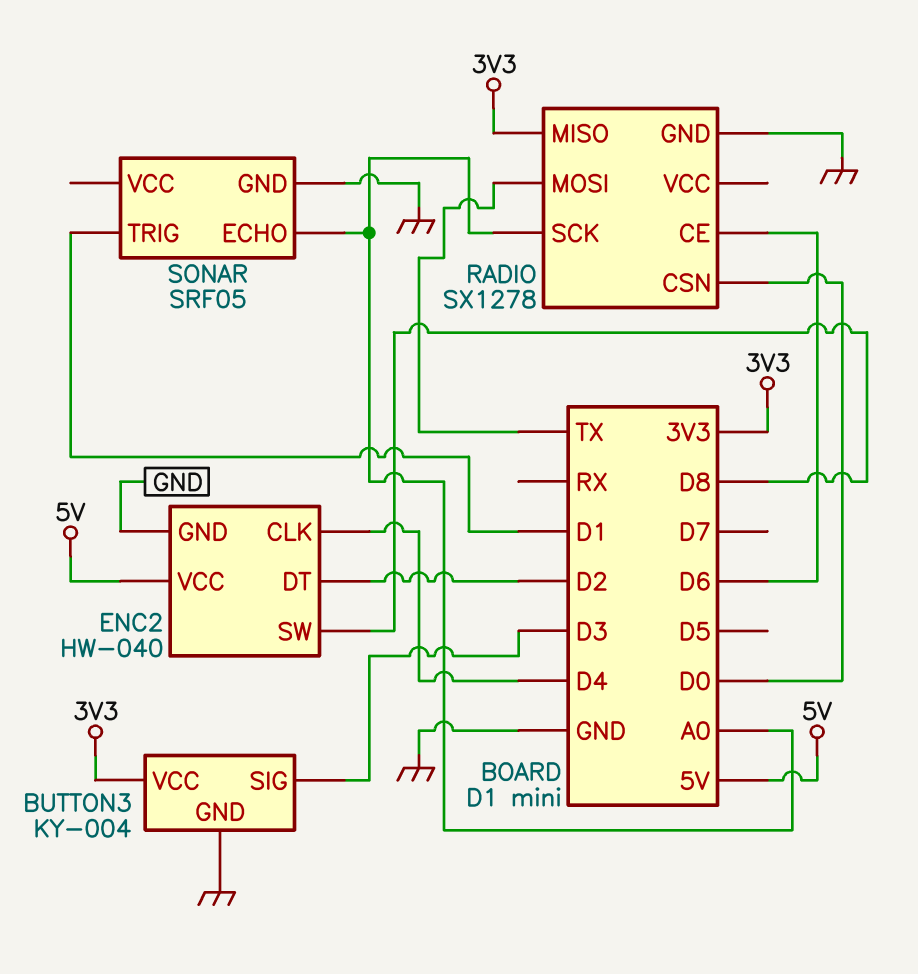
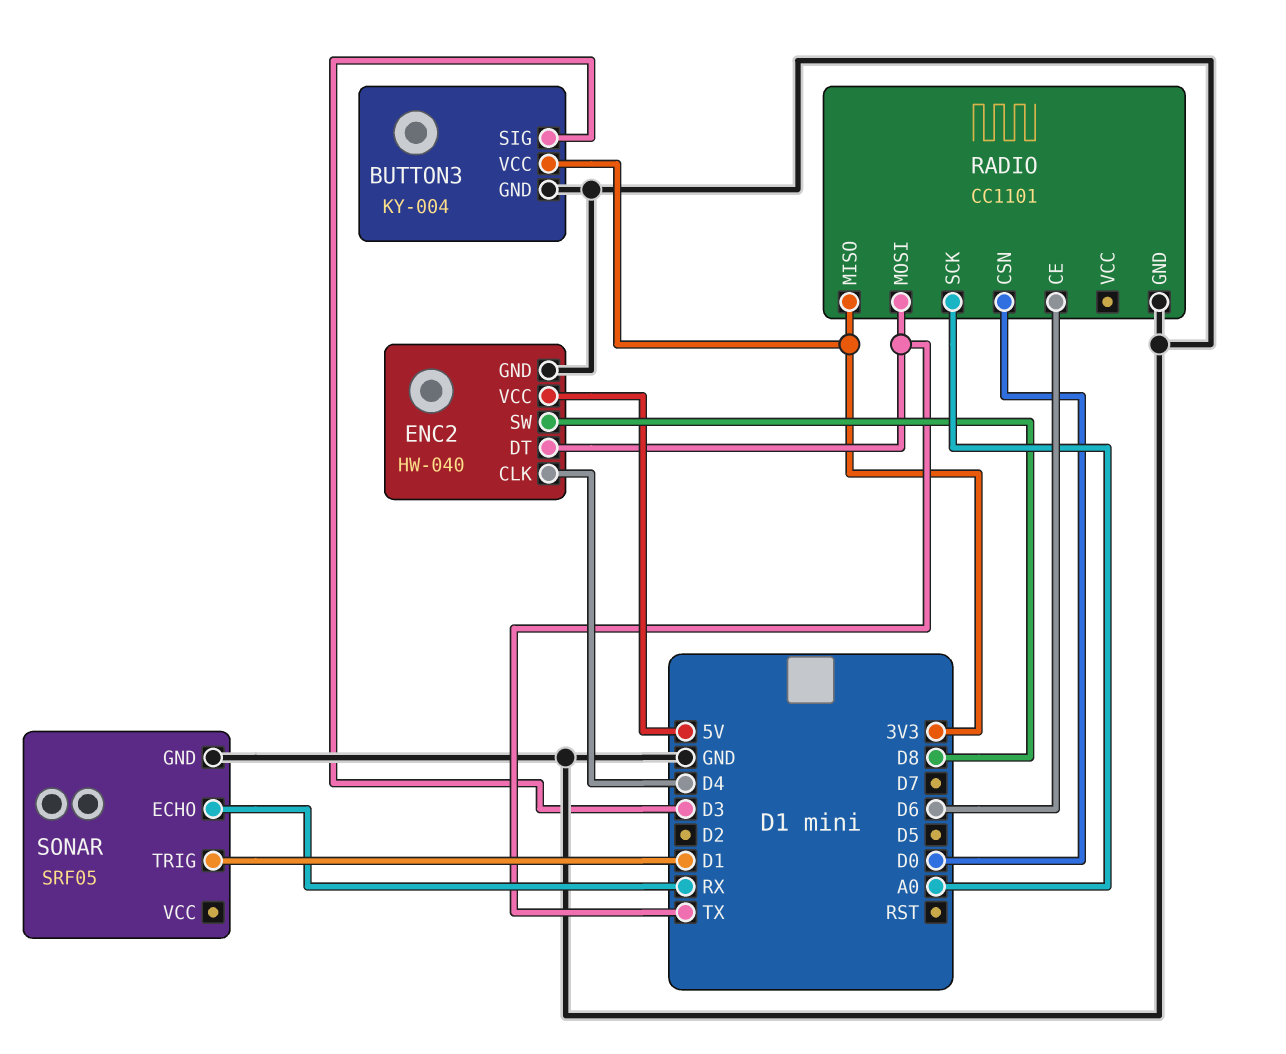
ENC2 pin DT: D2 -> TX
RADIO: SX1278 -> CC1101
SONAR pin ECHO: A0 -> RX

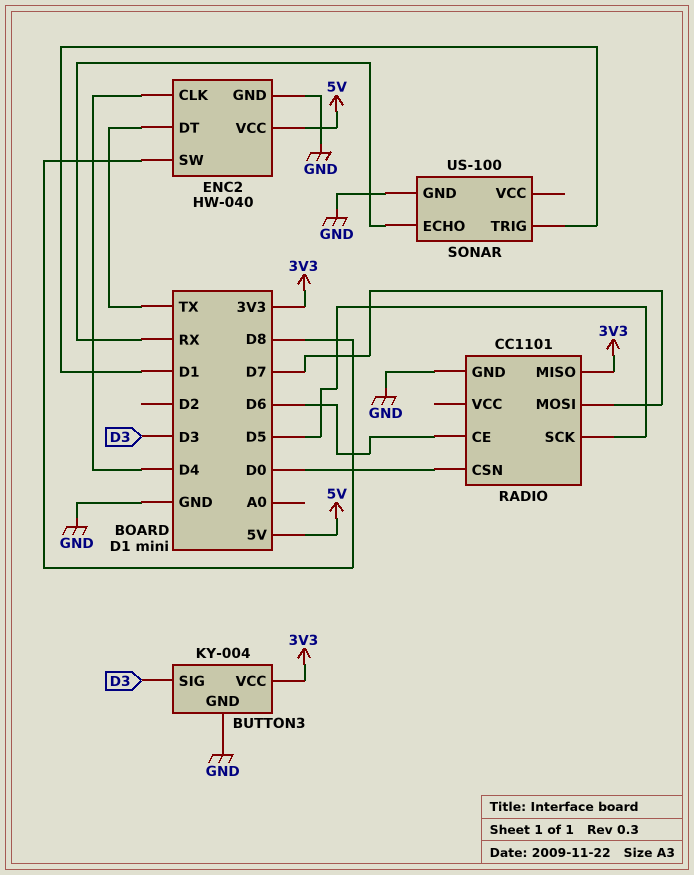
RADIO pin MOSI: TX -> D7
RADIO pin SCK: A0 -> D5
SONAR: SRF05 -> US-100

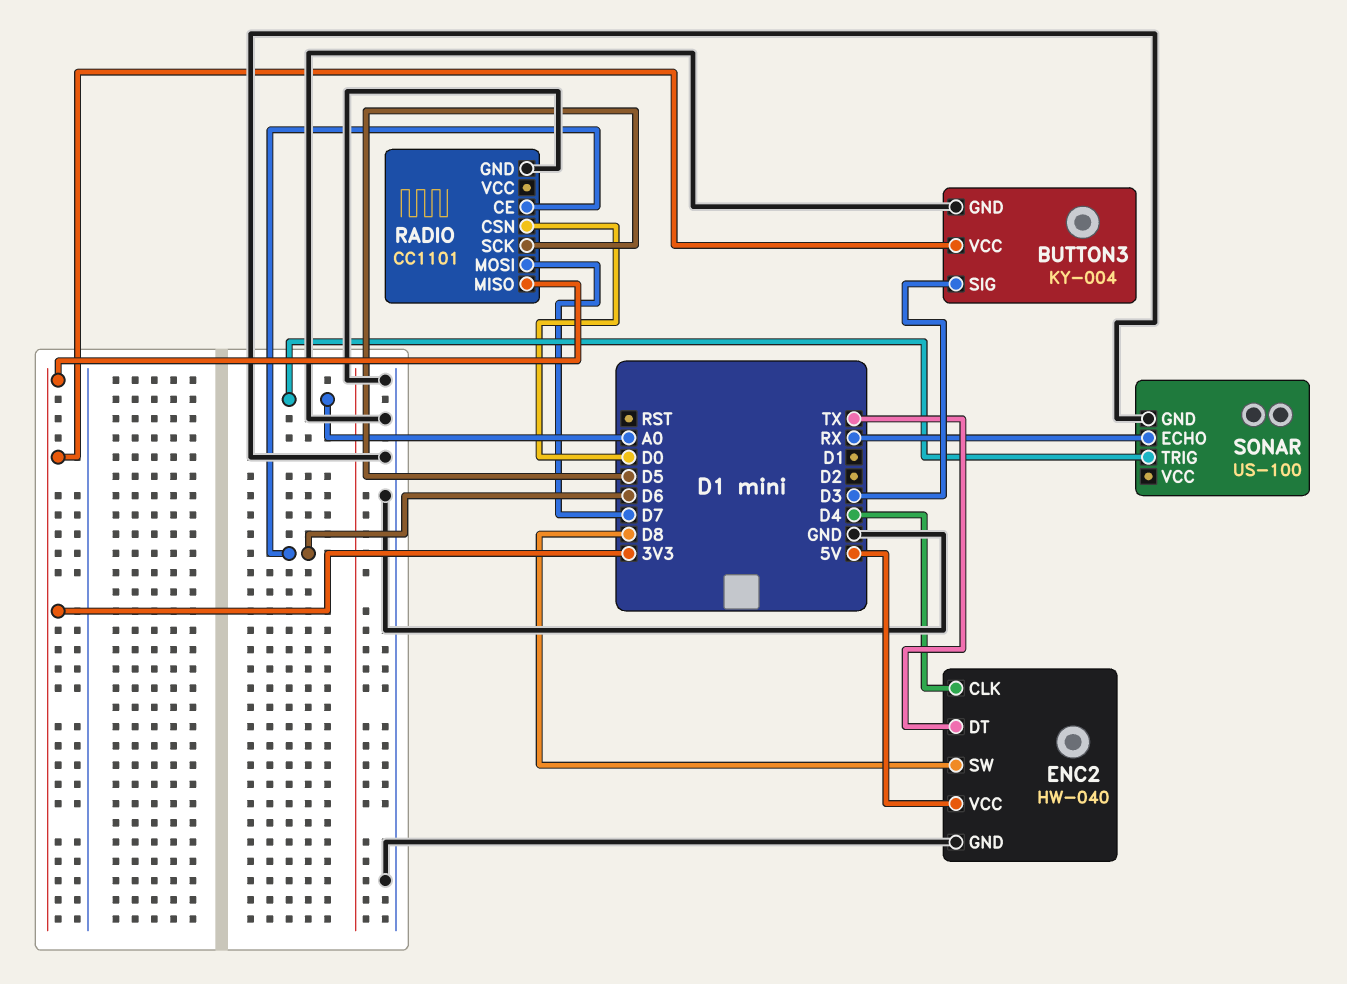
SONAR pin TRIG: D1 -> A0

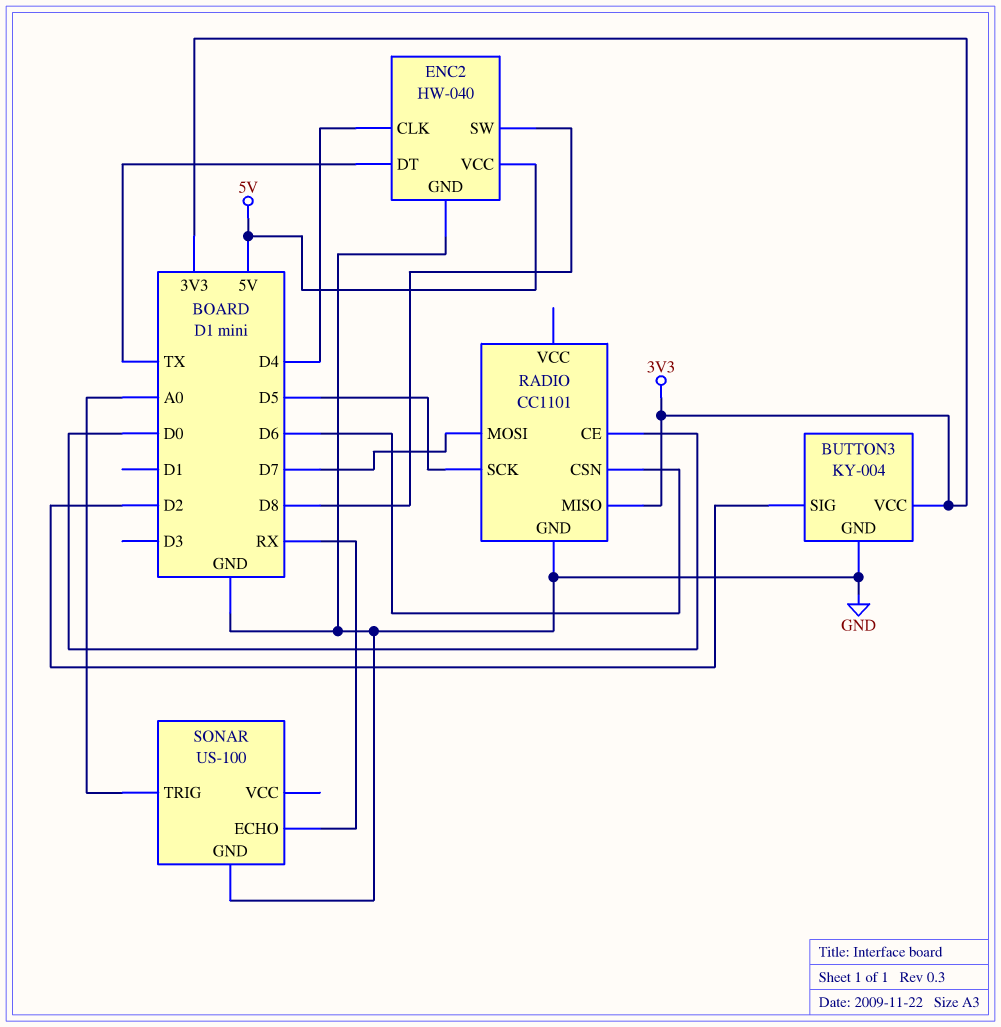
BUTTON3 pin SIG: D3 -> D2
RADIO pin CE: D6 -> D0
RADIO pin CSN: D0 -> D6

